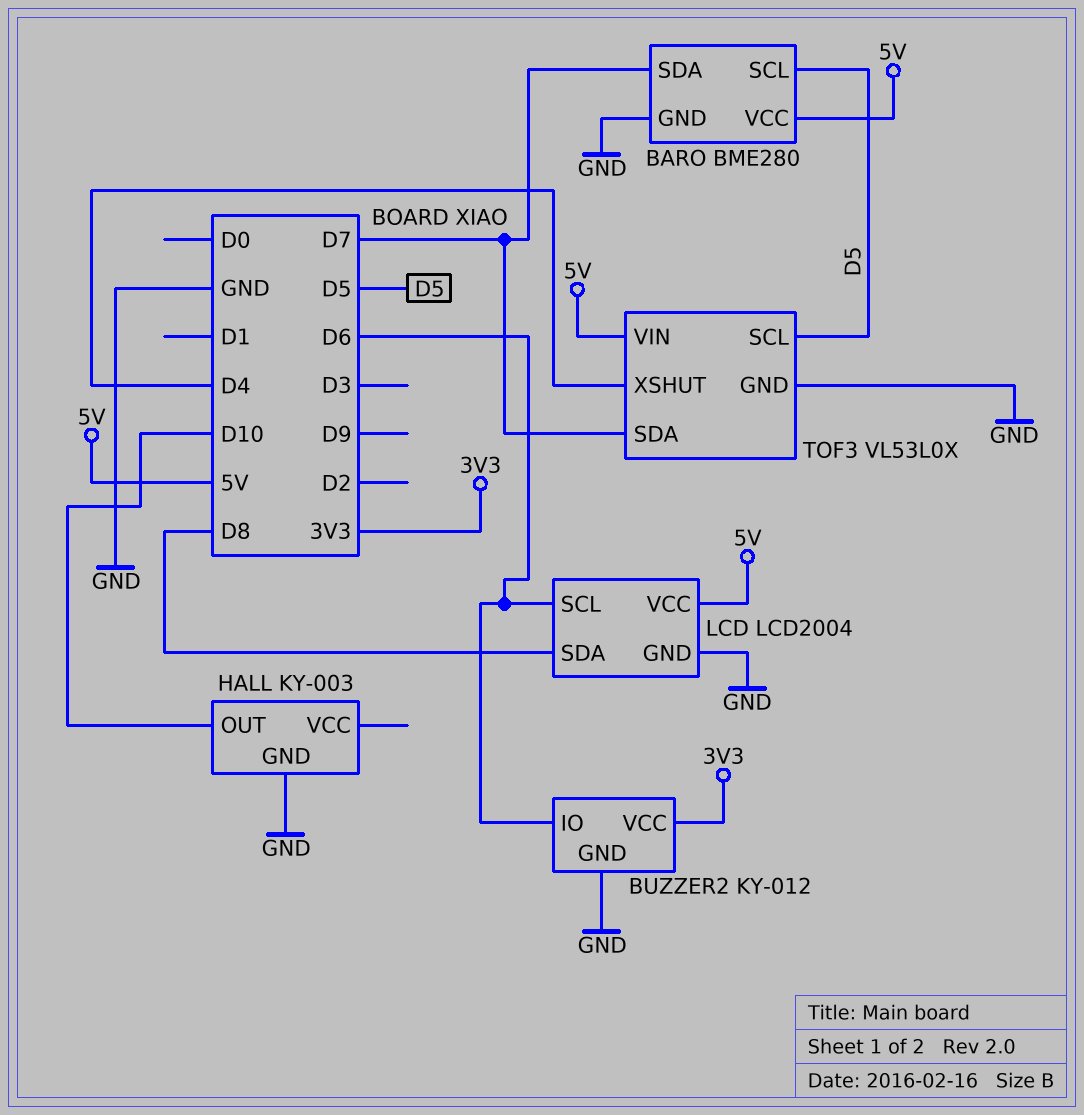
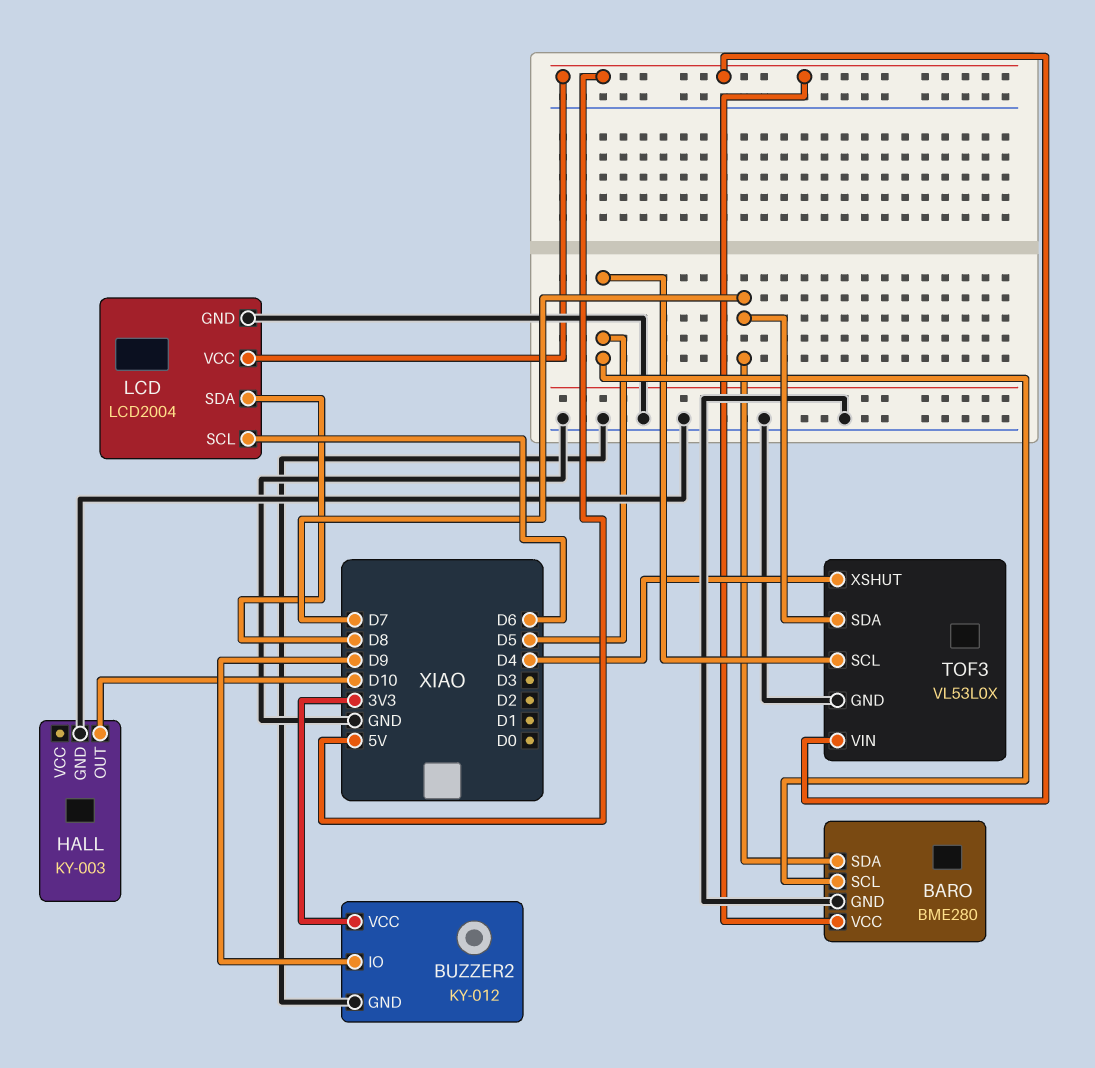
BUZZER2 pin IO: D6 -> D9

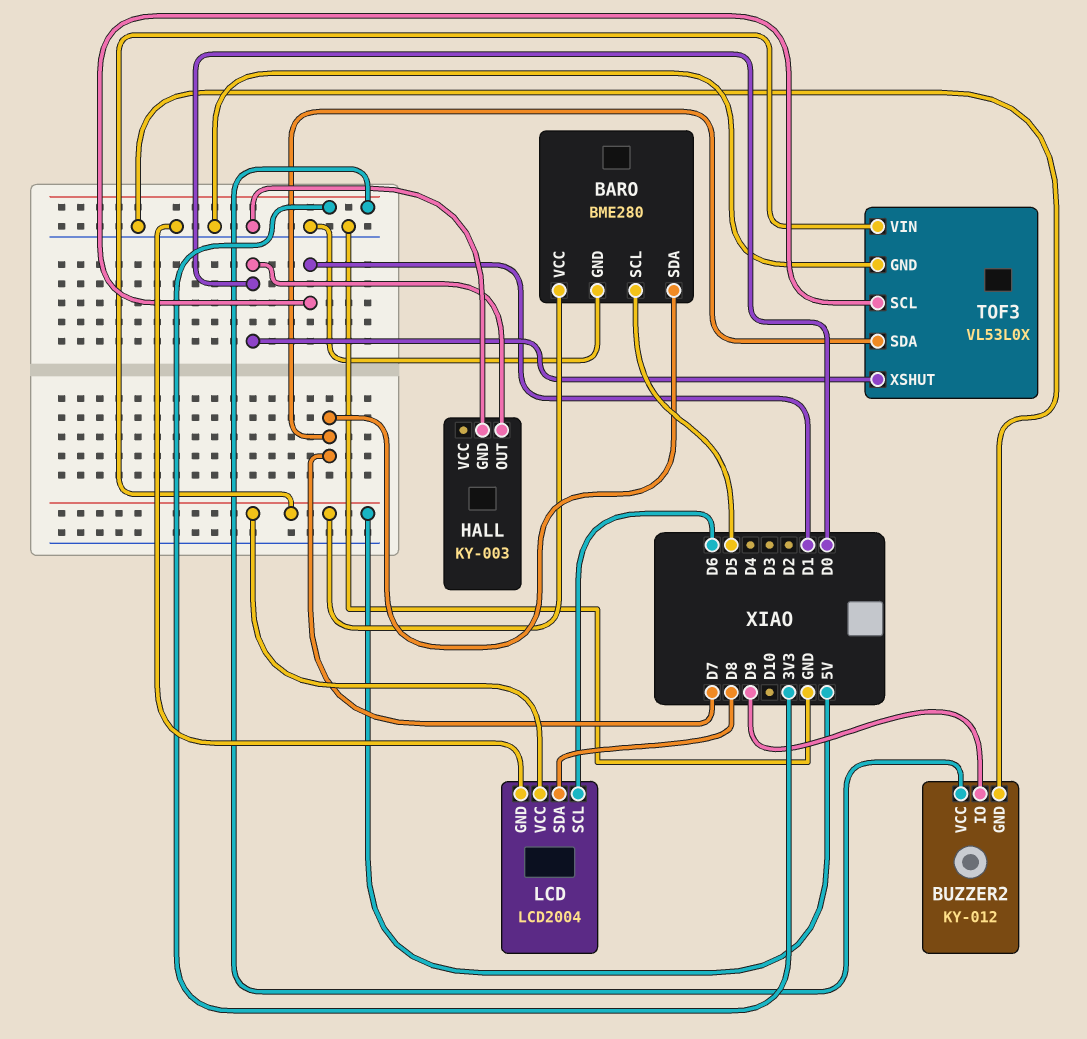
HALL pin OUT: D10 -> D0
TOF3 pin SCL: D5 -> D1
TOF3 pin XSHUT: D4 -> D0

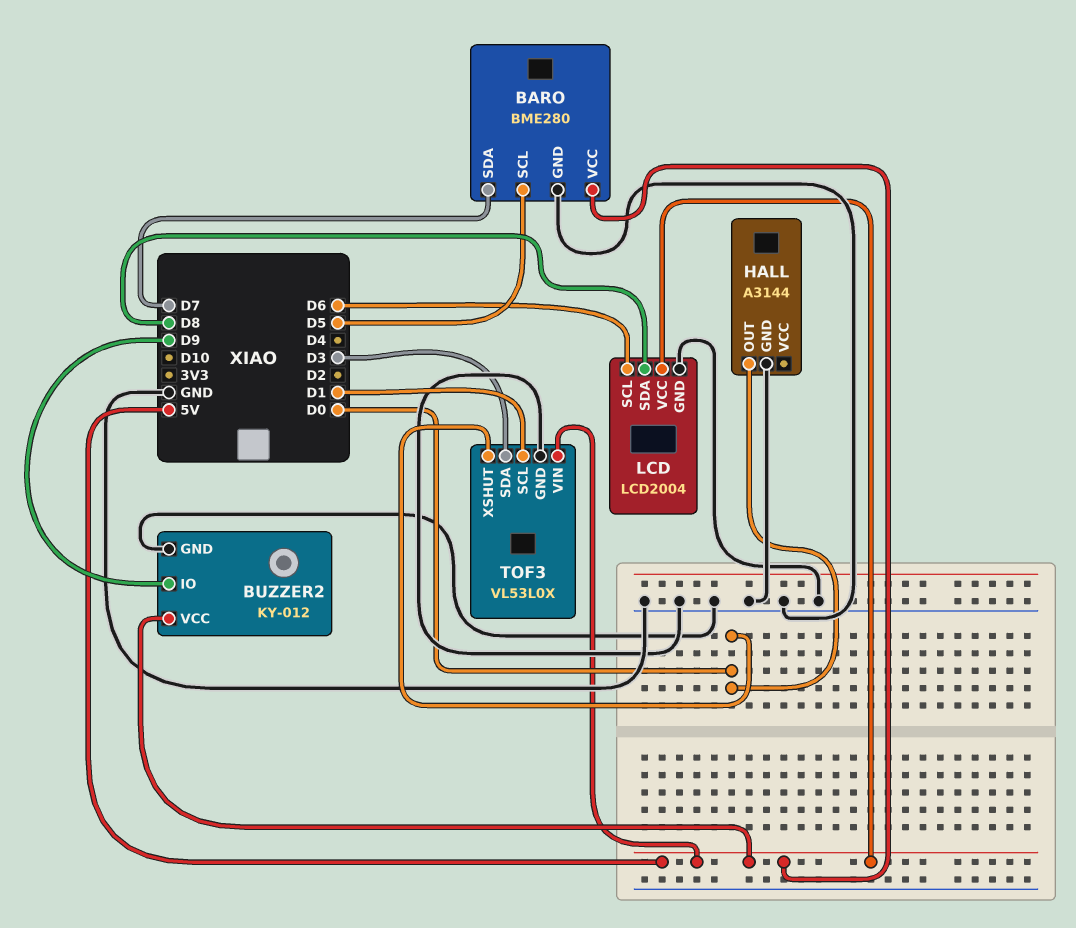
BUZZER2 pin VCC: 3V3 -> 5V
HALL: KY-003 -> A3144
TOF3 pin SDA: D7 -> D3

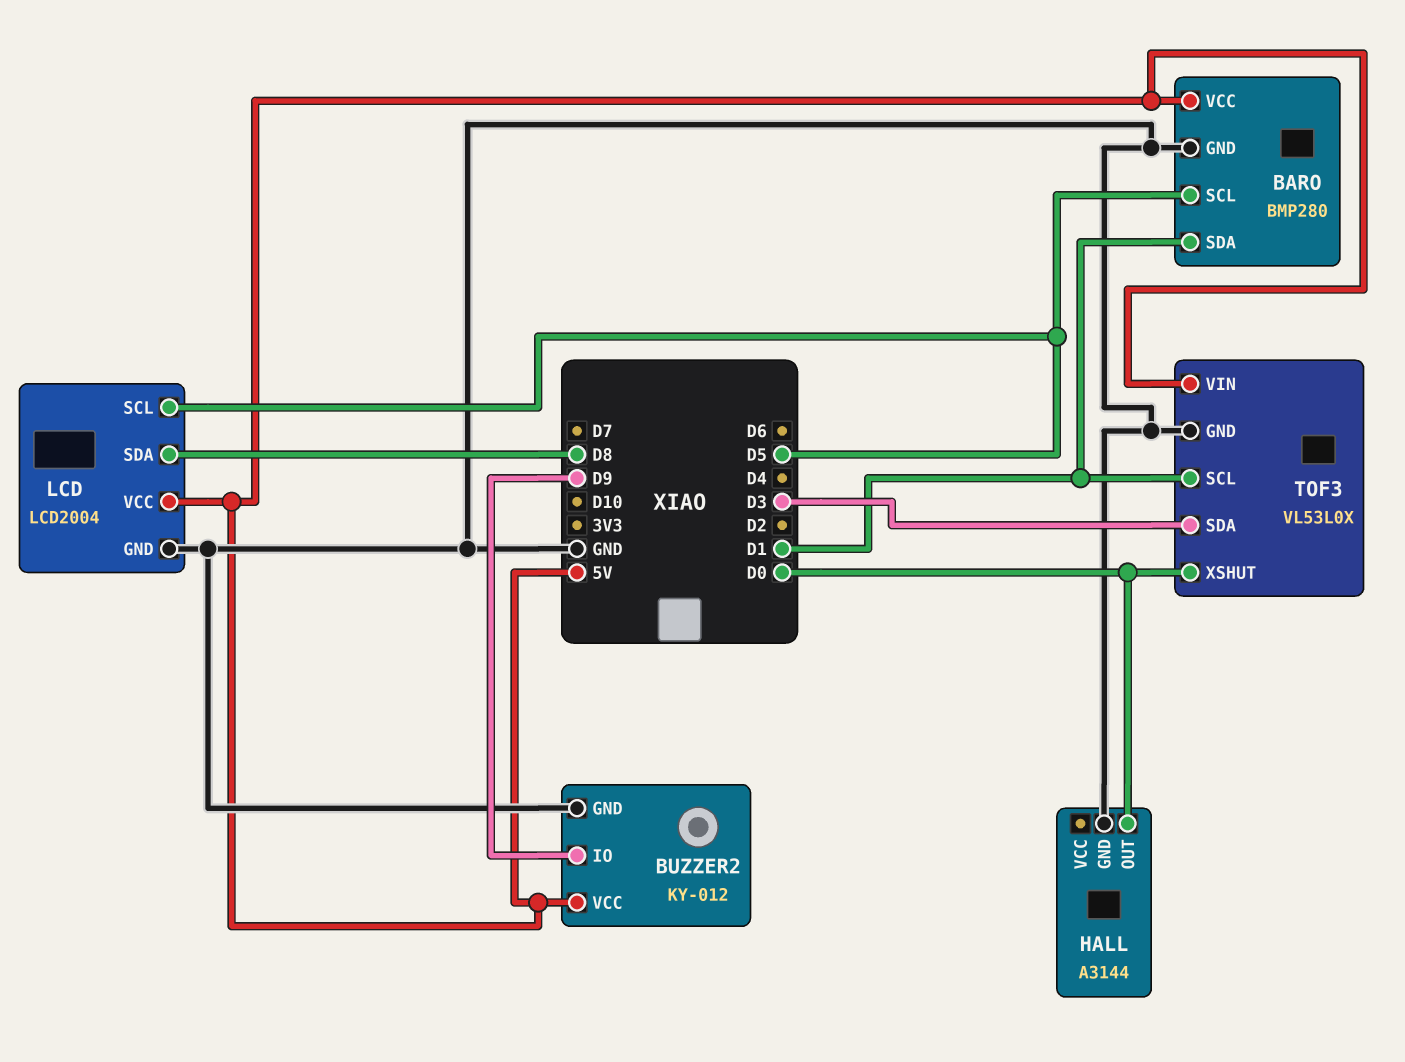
BARO: BME280 -> BMP280
BARO pin SDA: D7 -> D1
LCD pin SCL: D6 -> D5

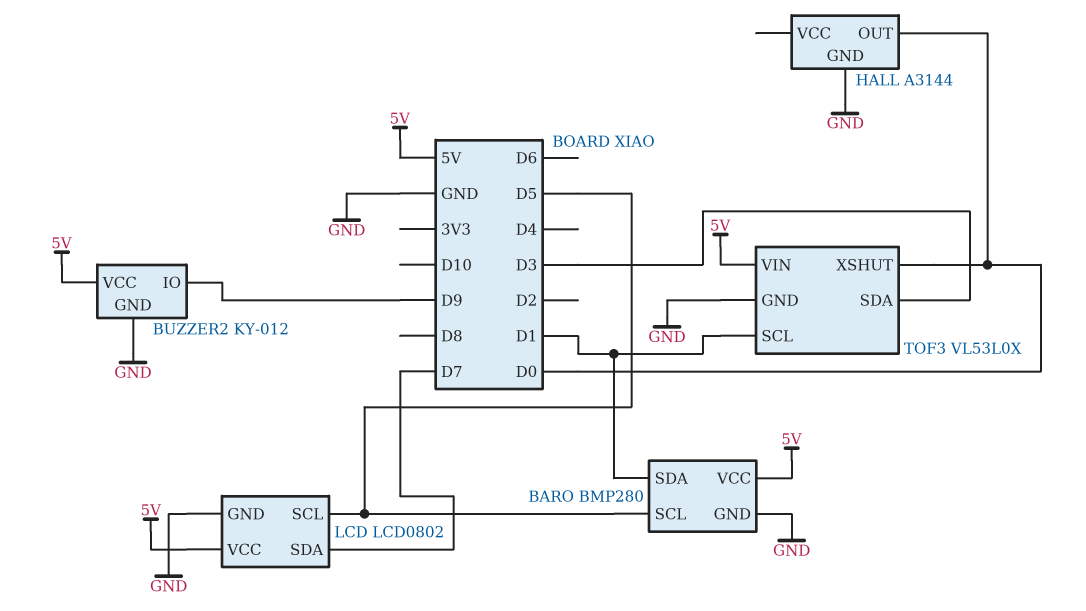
LCD: LCD2004 -> LCD0802
LCD pin SDA: D8 -> D7

